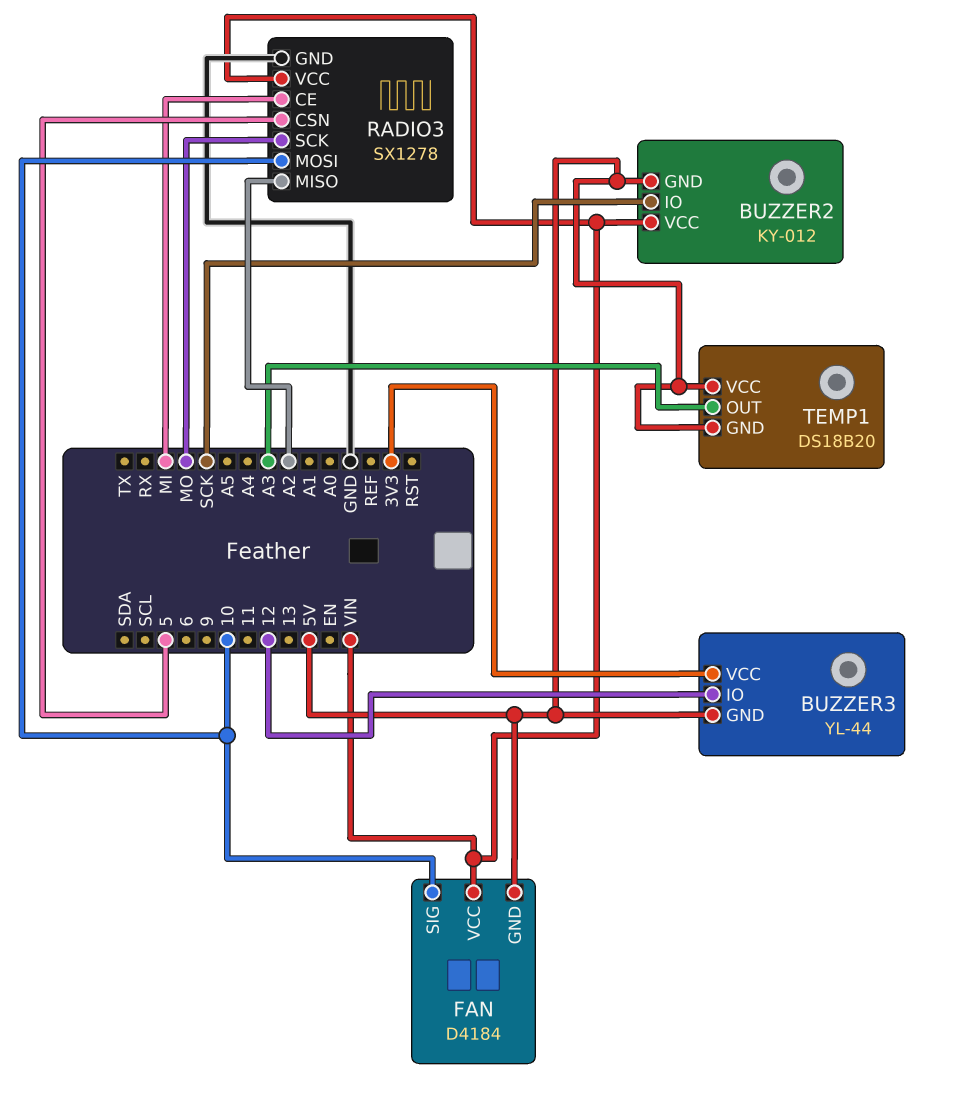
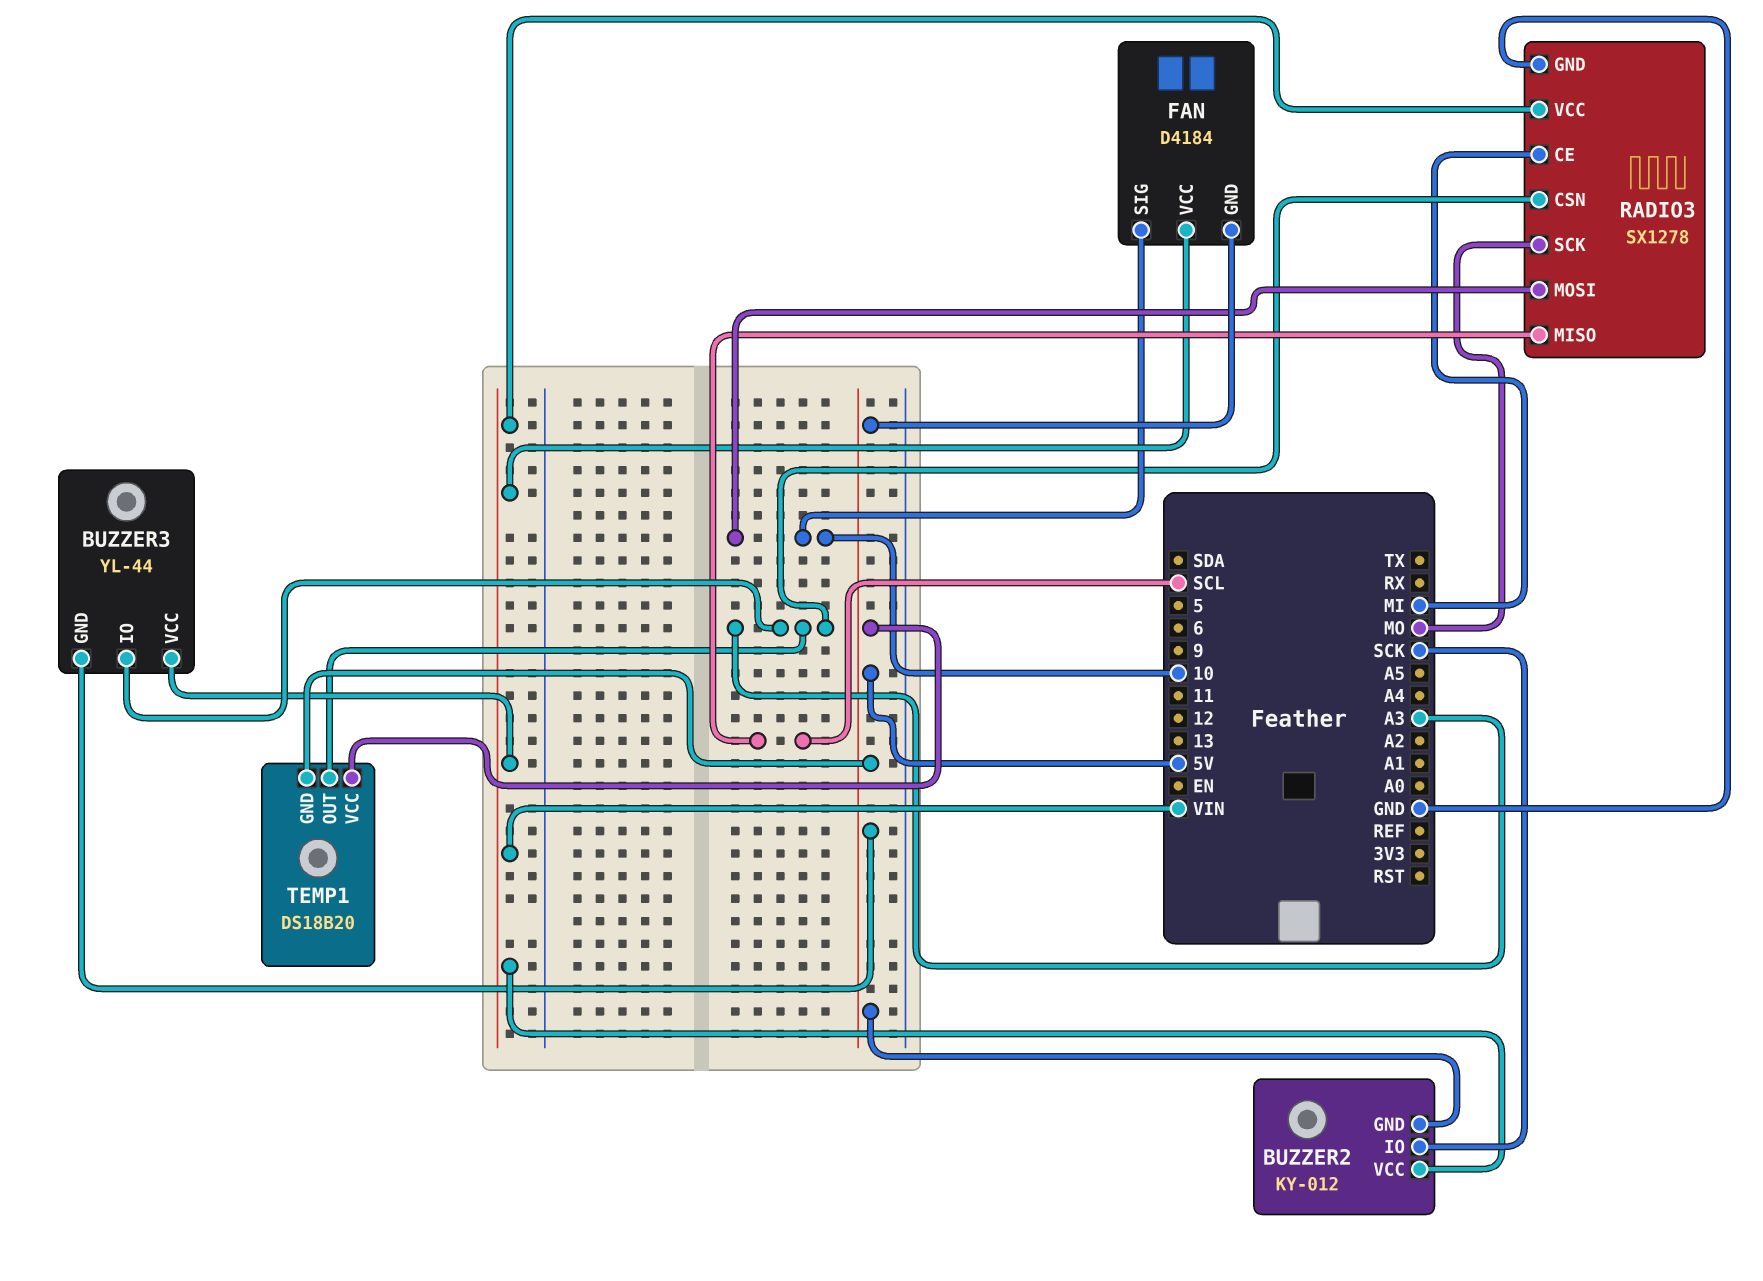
BUZZER3 pin IO: 12 -> A3
BUZZER3 pin VCC: 3V3 -> VIN
RADIO3 pin CSN: 5 -> A3
RADIO3 pin MISO: A2 -> SCL

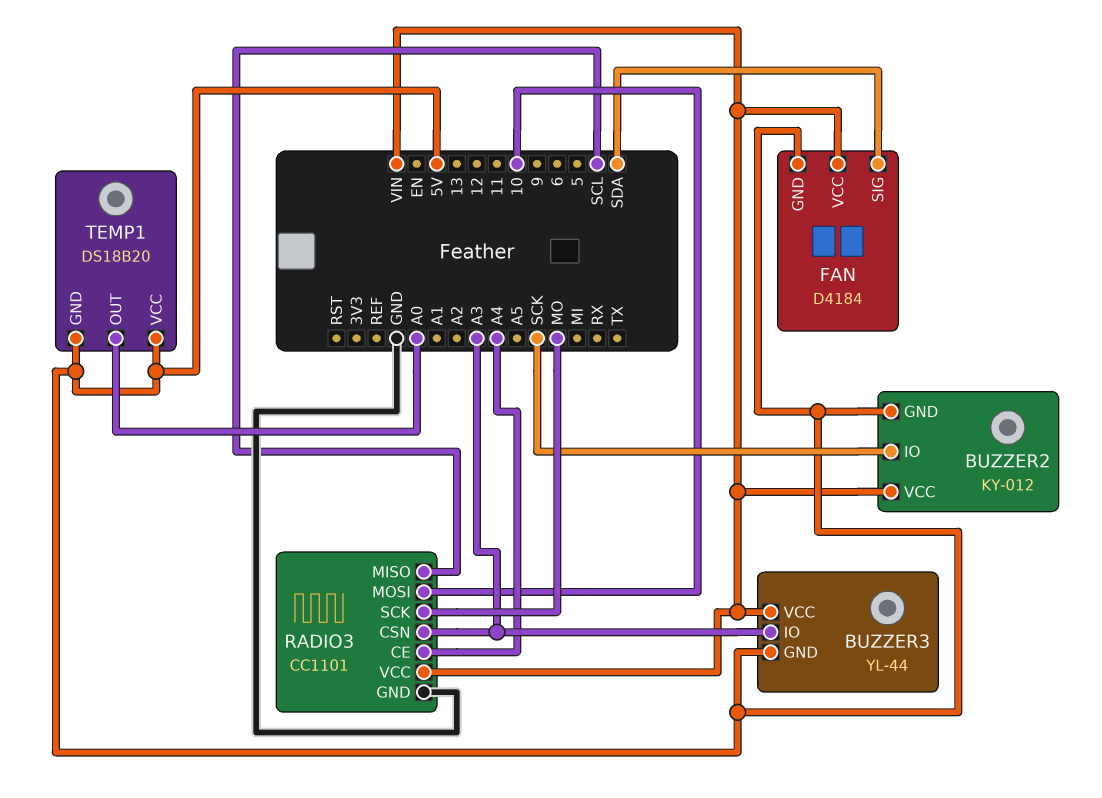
FAN pin SIG: 10 -> SDA
RADIO3: SX1278 -> CC1101
RADIO3 pin CE: MI -> A4
TEMP1 pin OUT: A3 -> A0

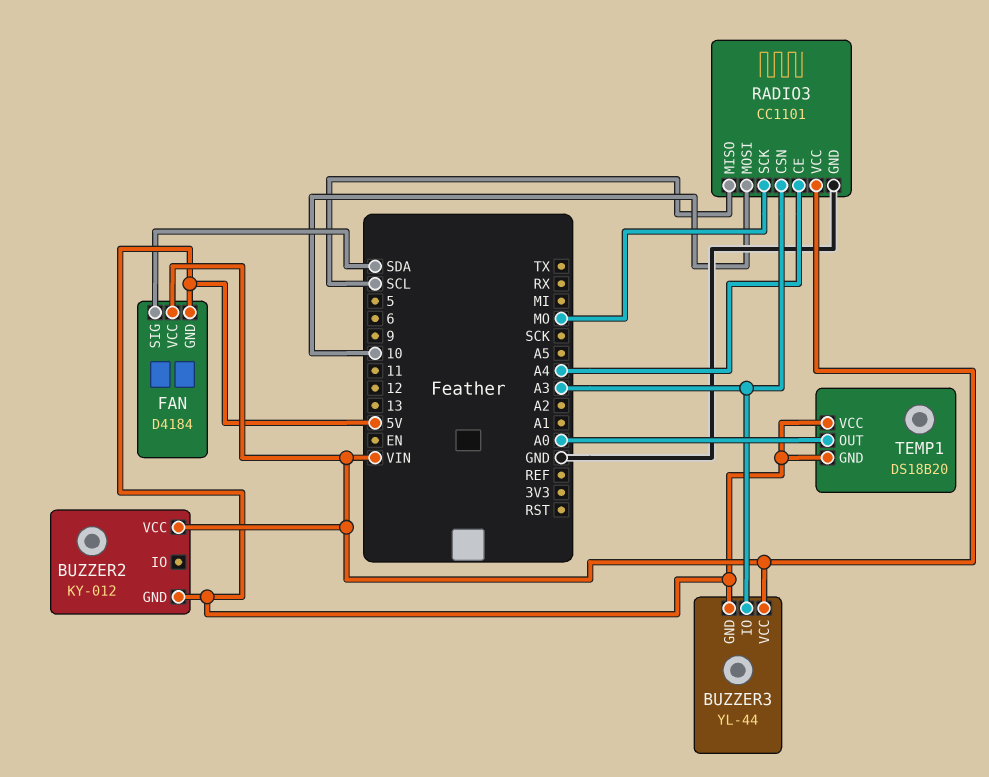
BUZZER2 pin IO: SCK -> none

